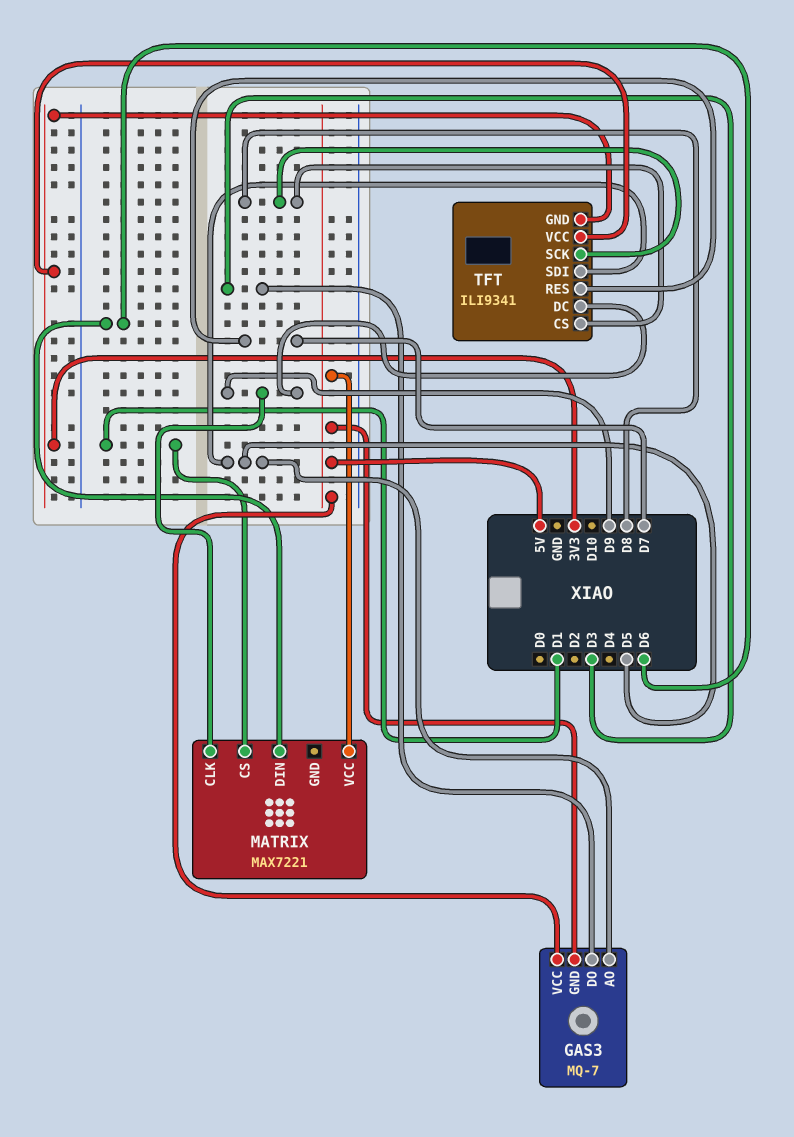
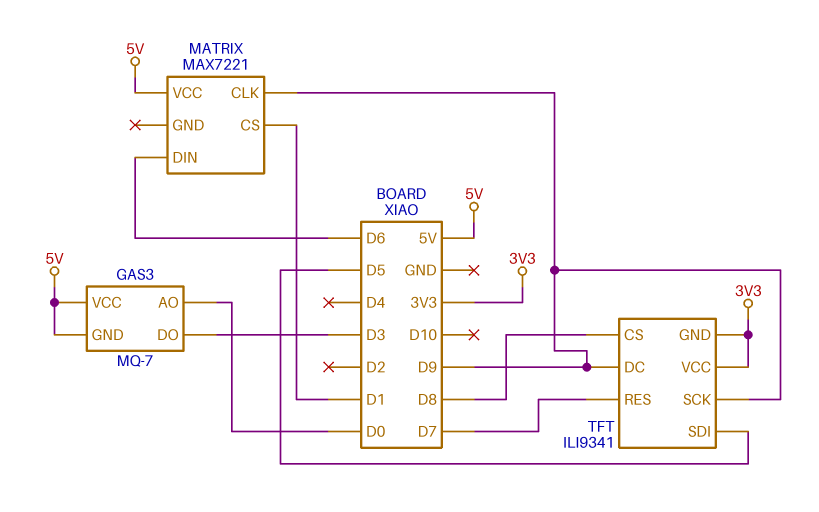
GAS3 pin AO: D5 -> D0
TFT pin SCK: D8 -> D9

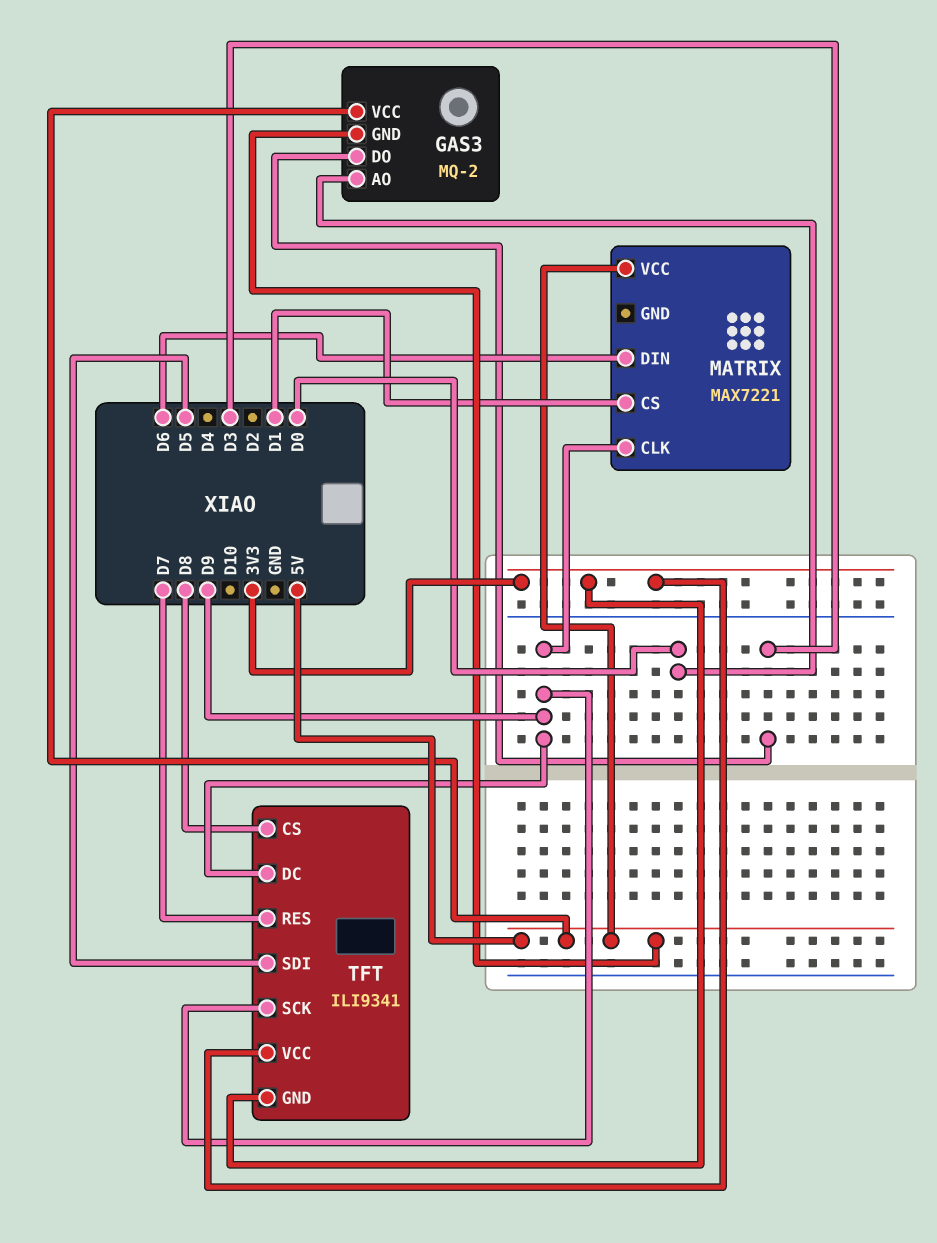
GAS3: MQ-7 -> MQ-2

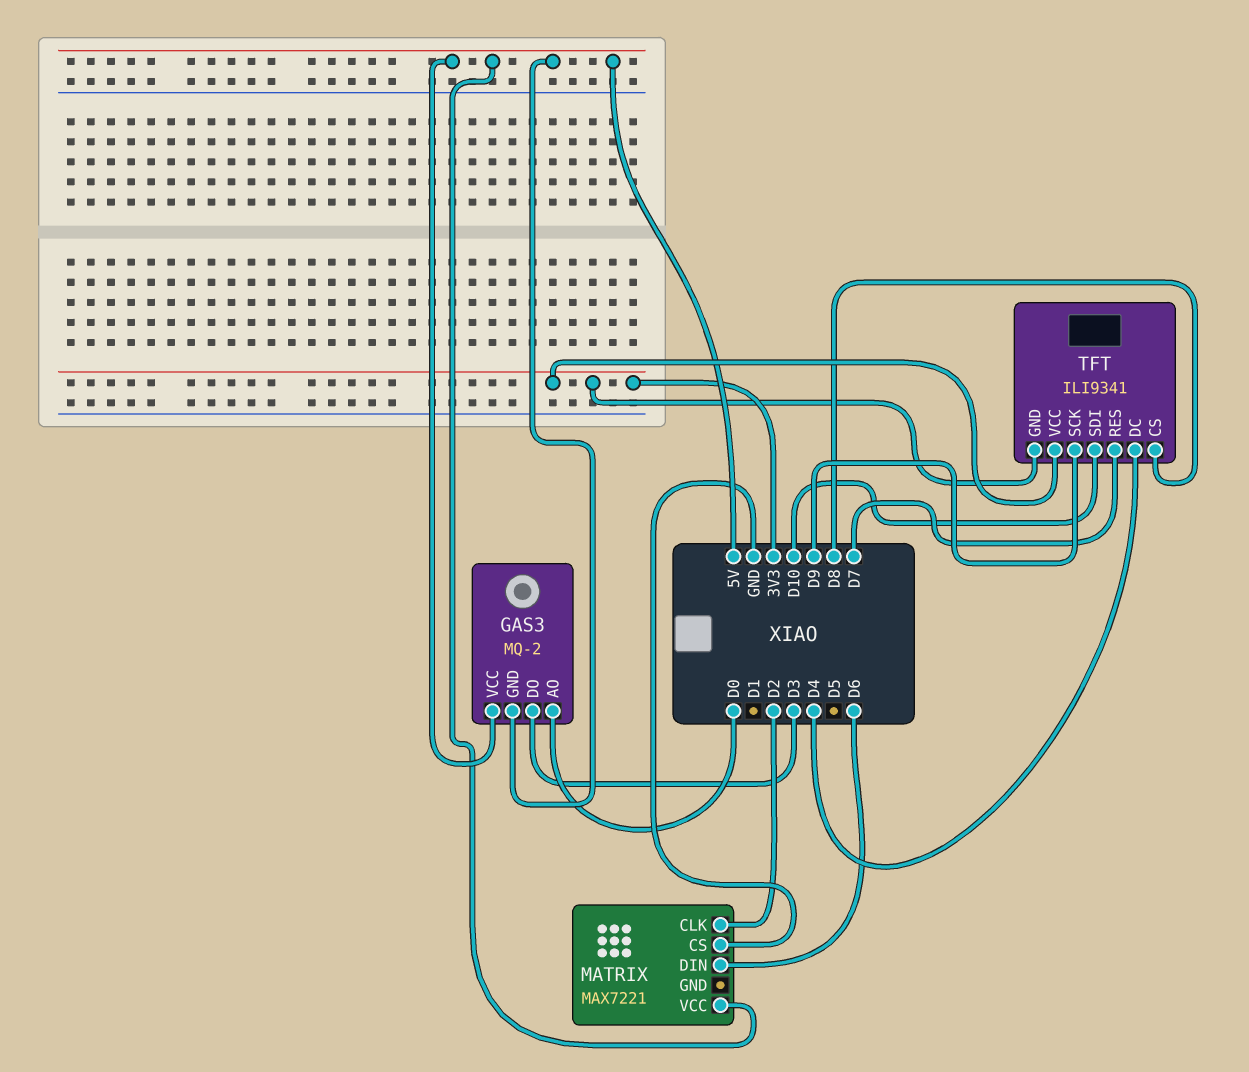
MATRIX pin CLK: D9 -> D2
MATRIX pin CS: D1 -> GND
TFT pin DC: D9 -> D4
TFT pin SDI: D5 -> D10

